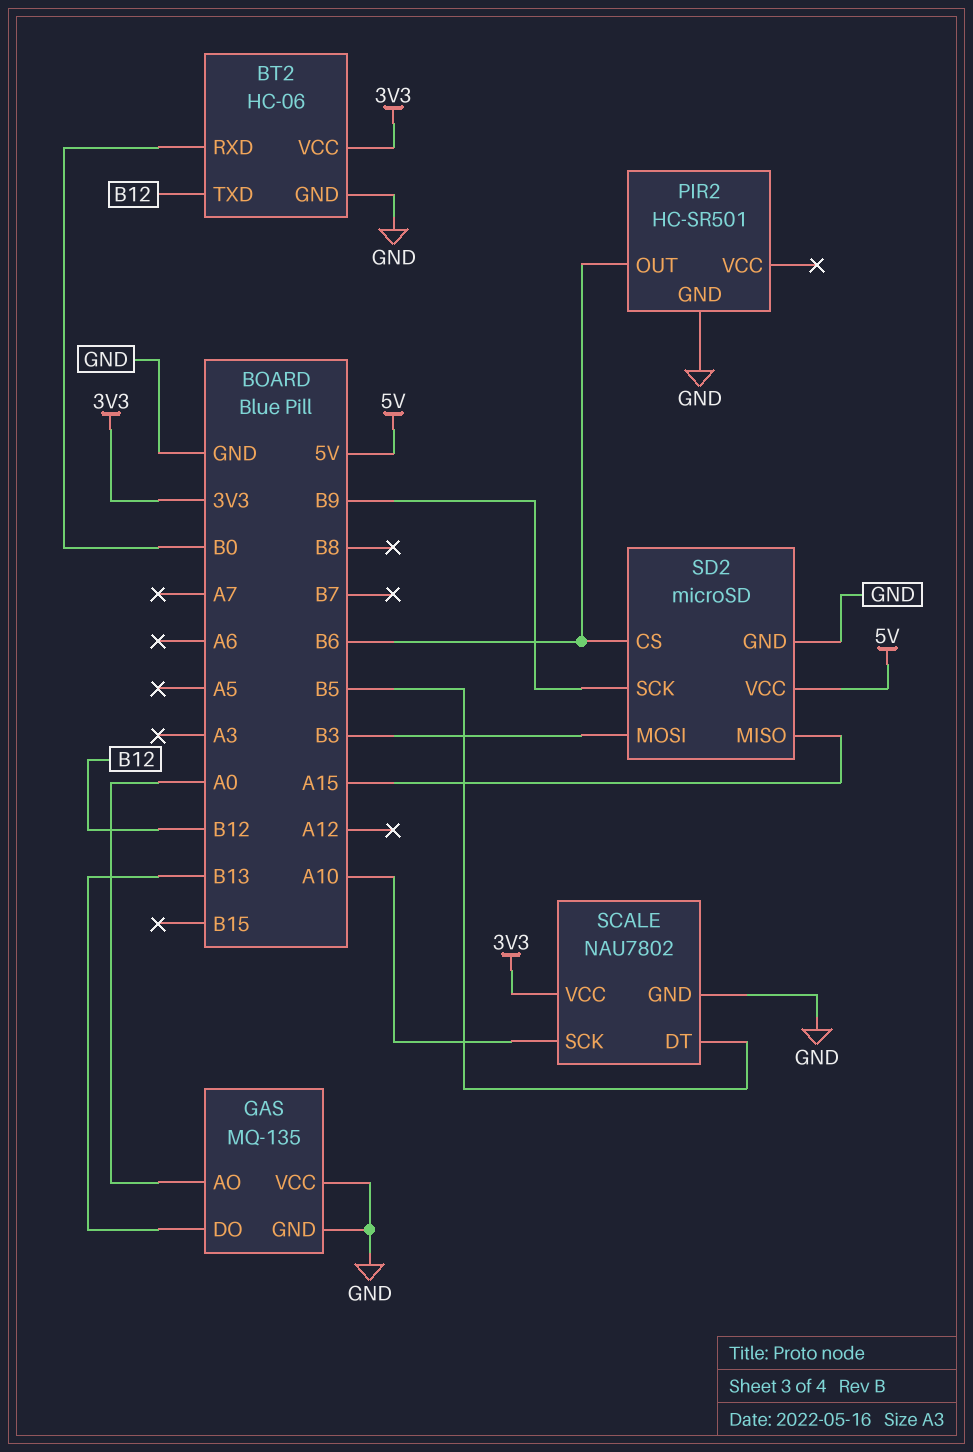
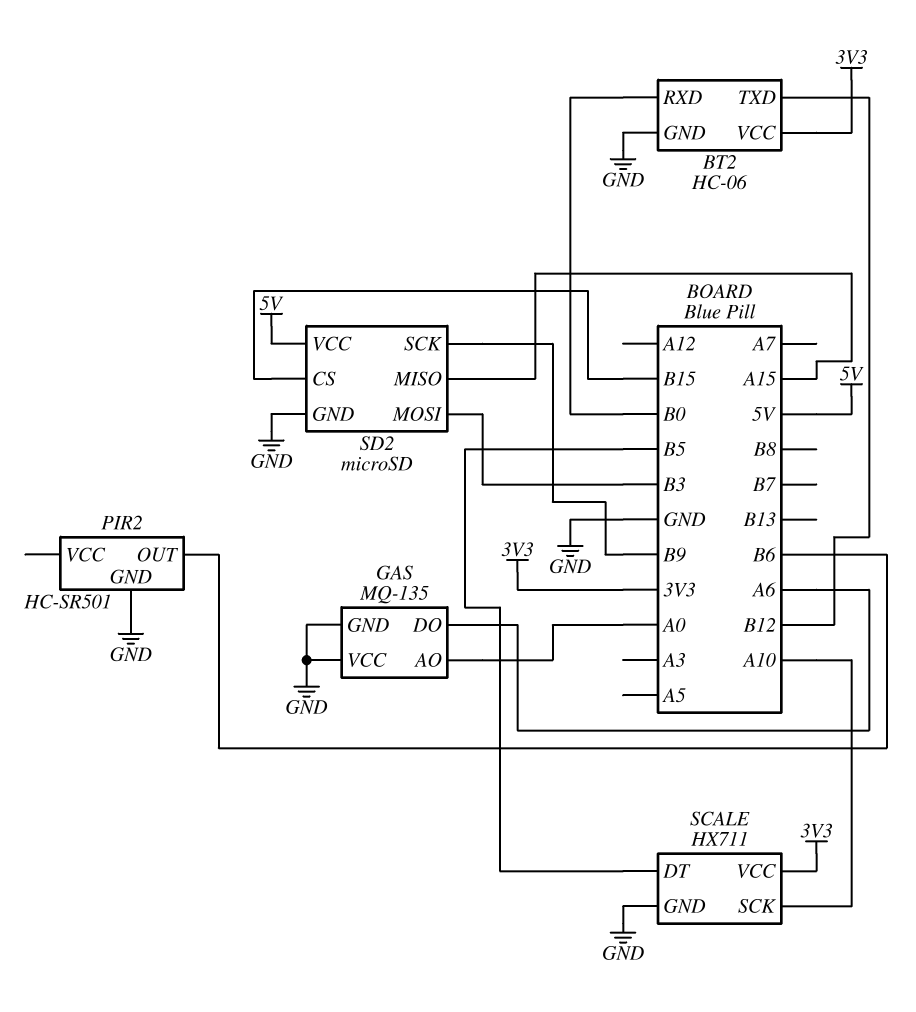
GAS pin DO: B13 -> A6
SCALE: NAU7802 -> HX711
SD2 pin CS: B6 -> B15

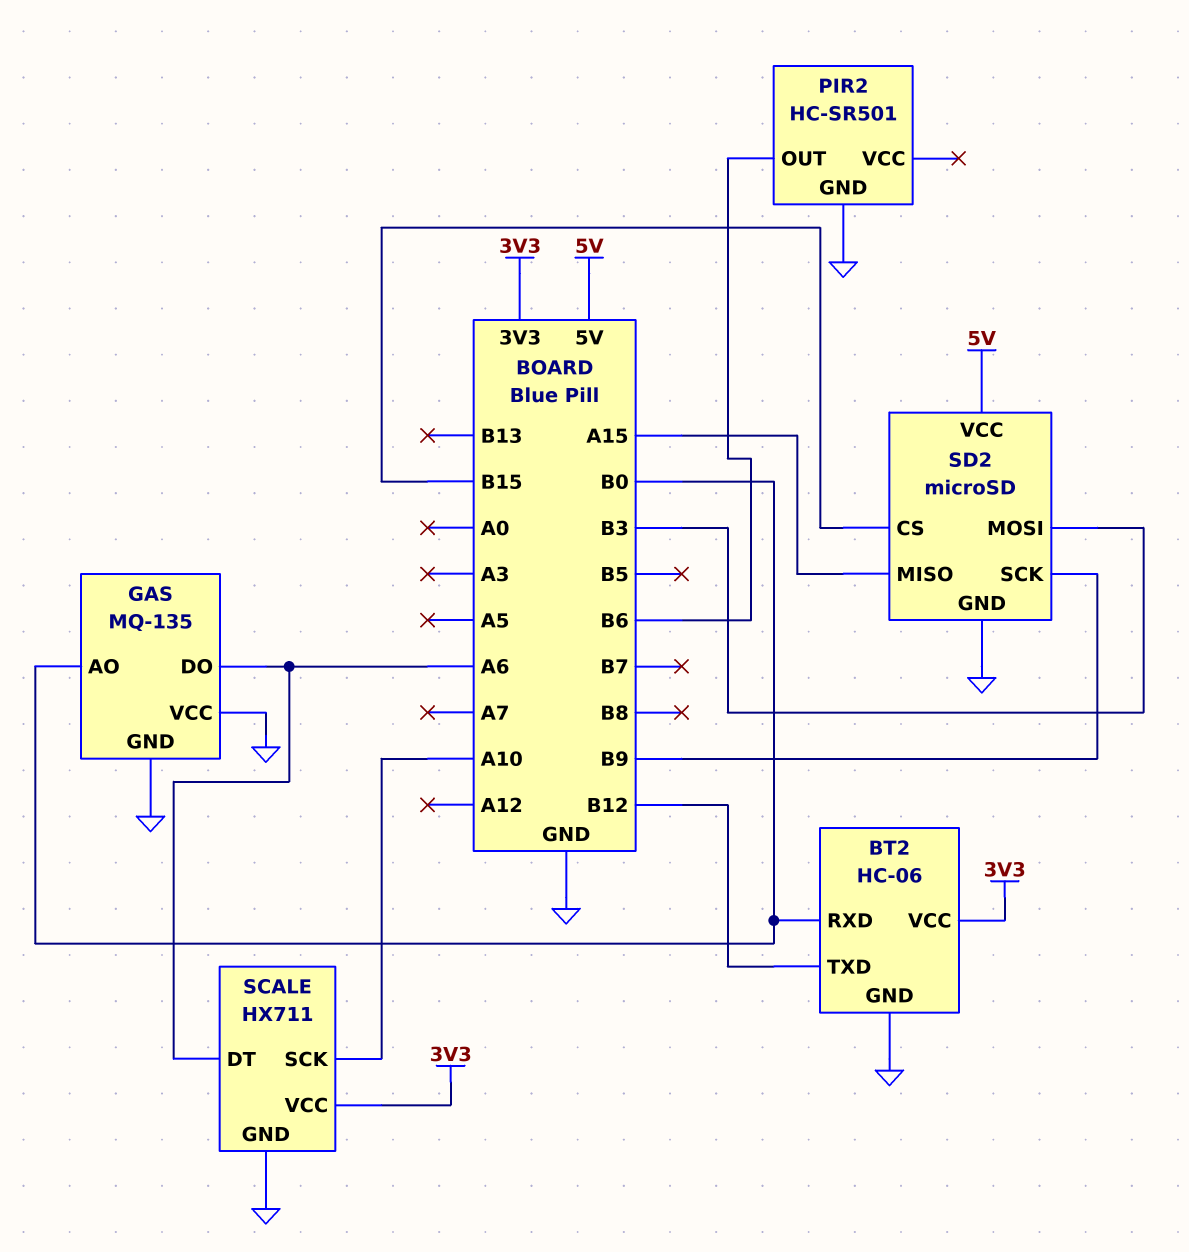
GAS pin AO: A0 -> B0
SCALE pin DT: B5 -> A6

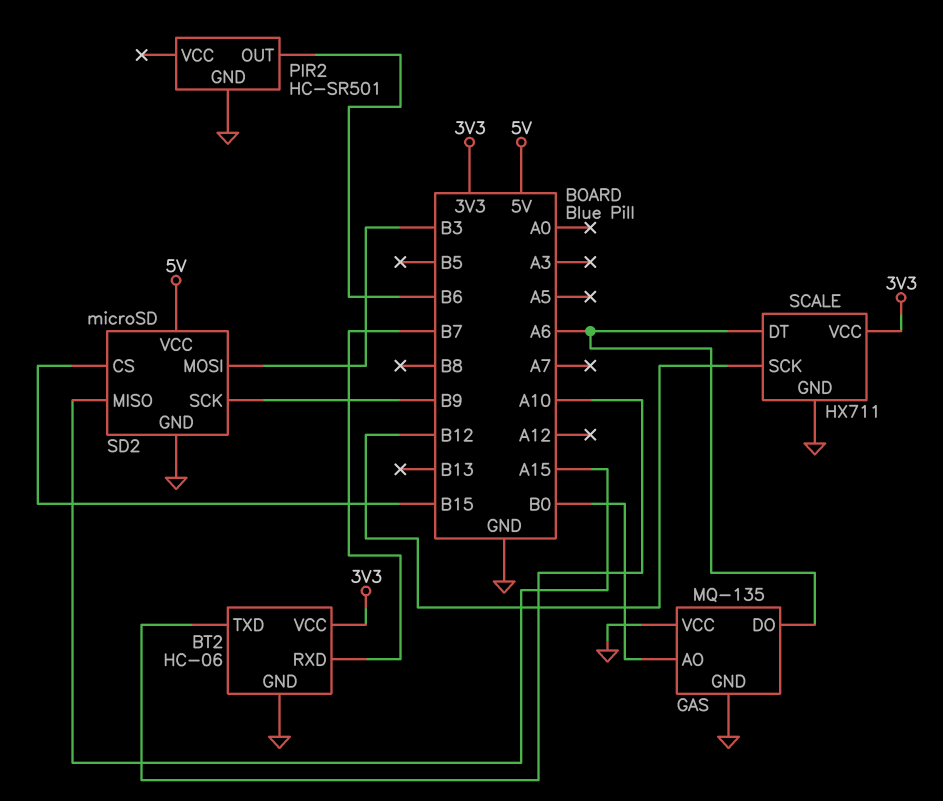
BT2 pin RXD: B0 -> B7
BT2 pin TXD: B12 -> A10
SCALE pin SCK: A10 -> B12

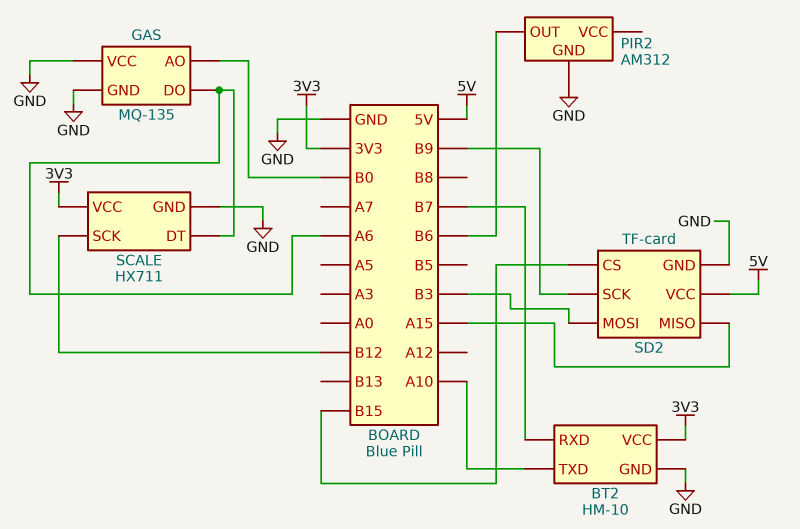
BT2: HC-06 -> HM-10
PIR2: HC-SR501 -> AM312
SD2: microSD -> TF-card

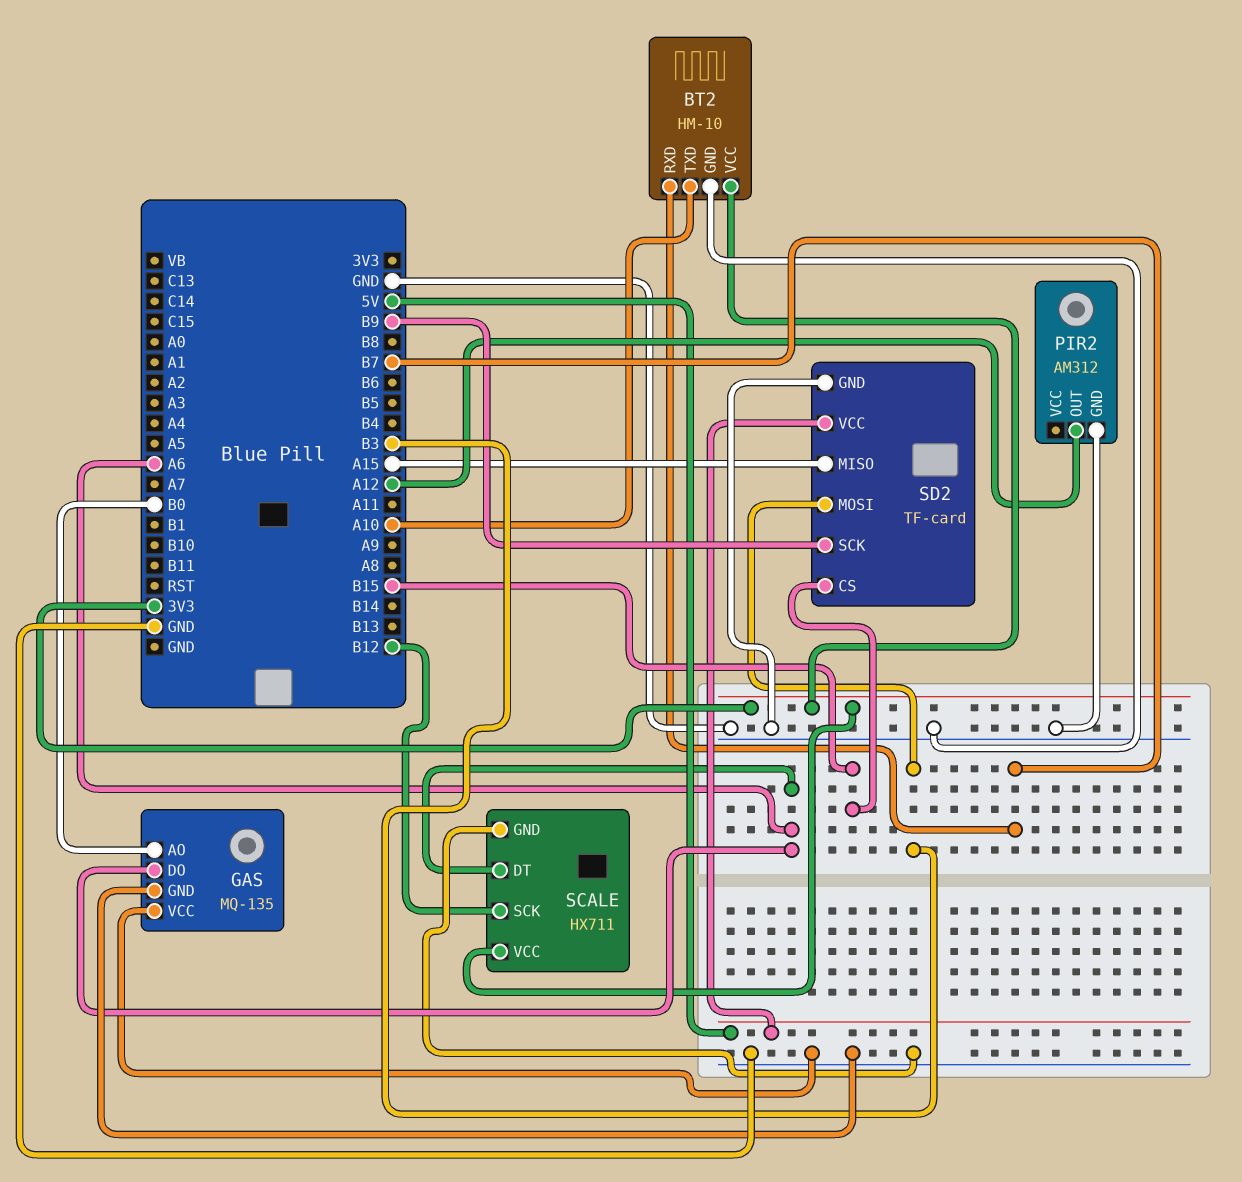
PIR2 pin OUT: B6 -> A12

